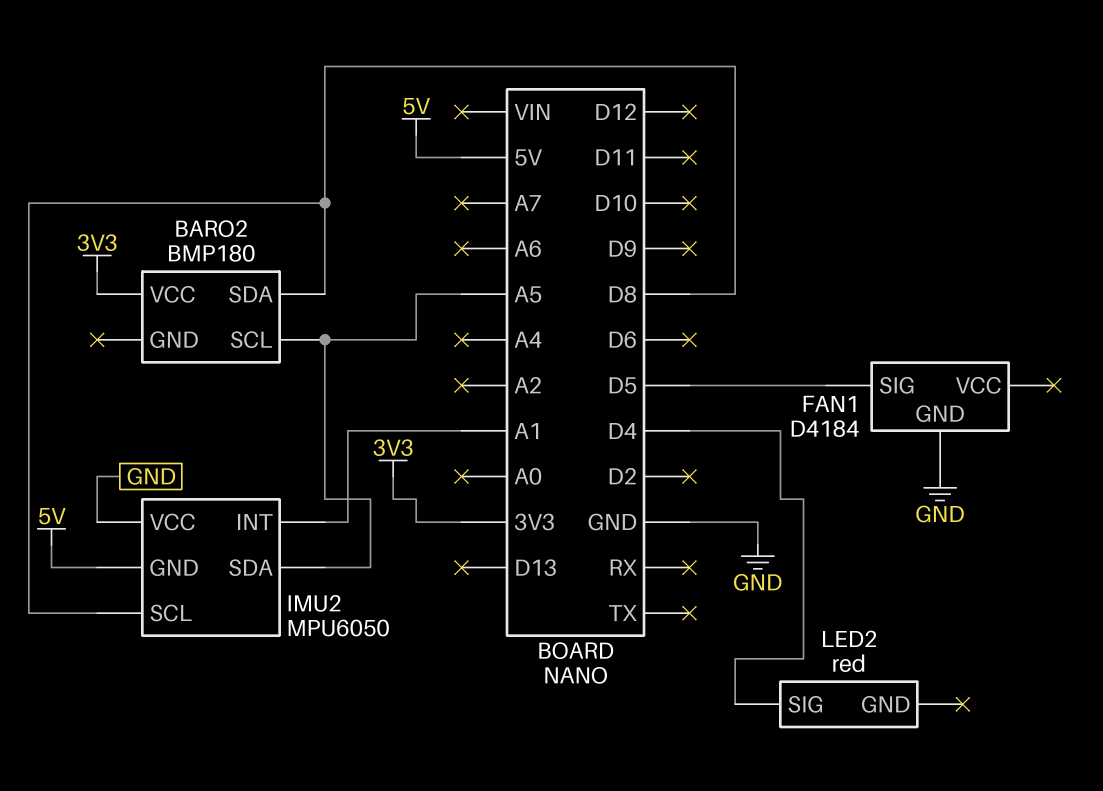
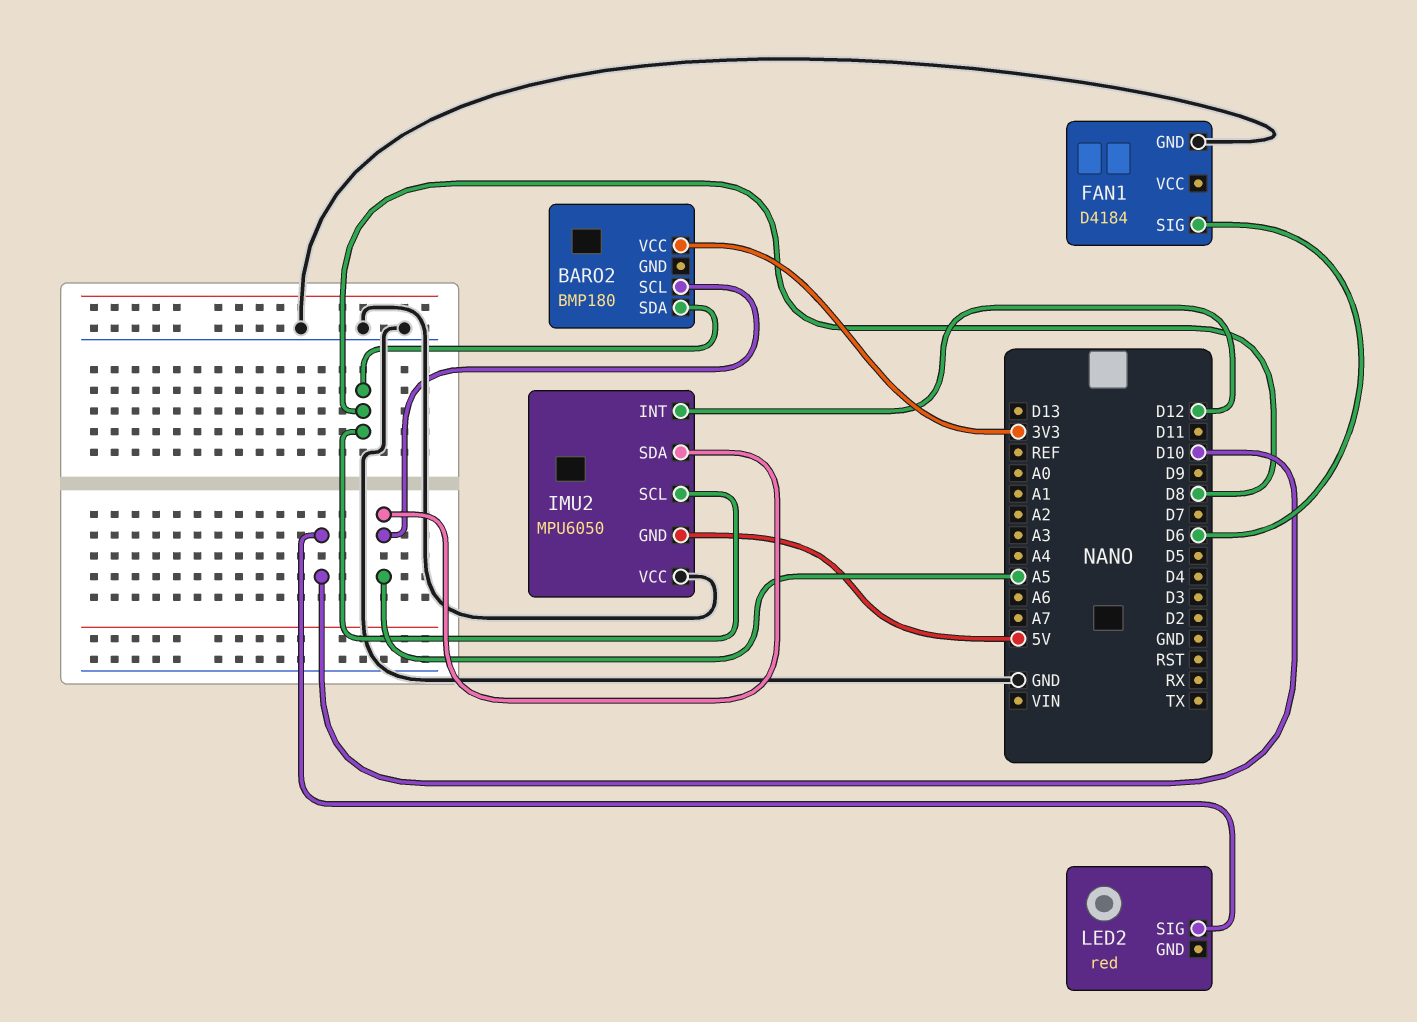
FAN1 pin SIG: D5 -> D6
IMU2 pin INT: A1 -> D12
LED2 pin SIG: D4 -> D10

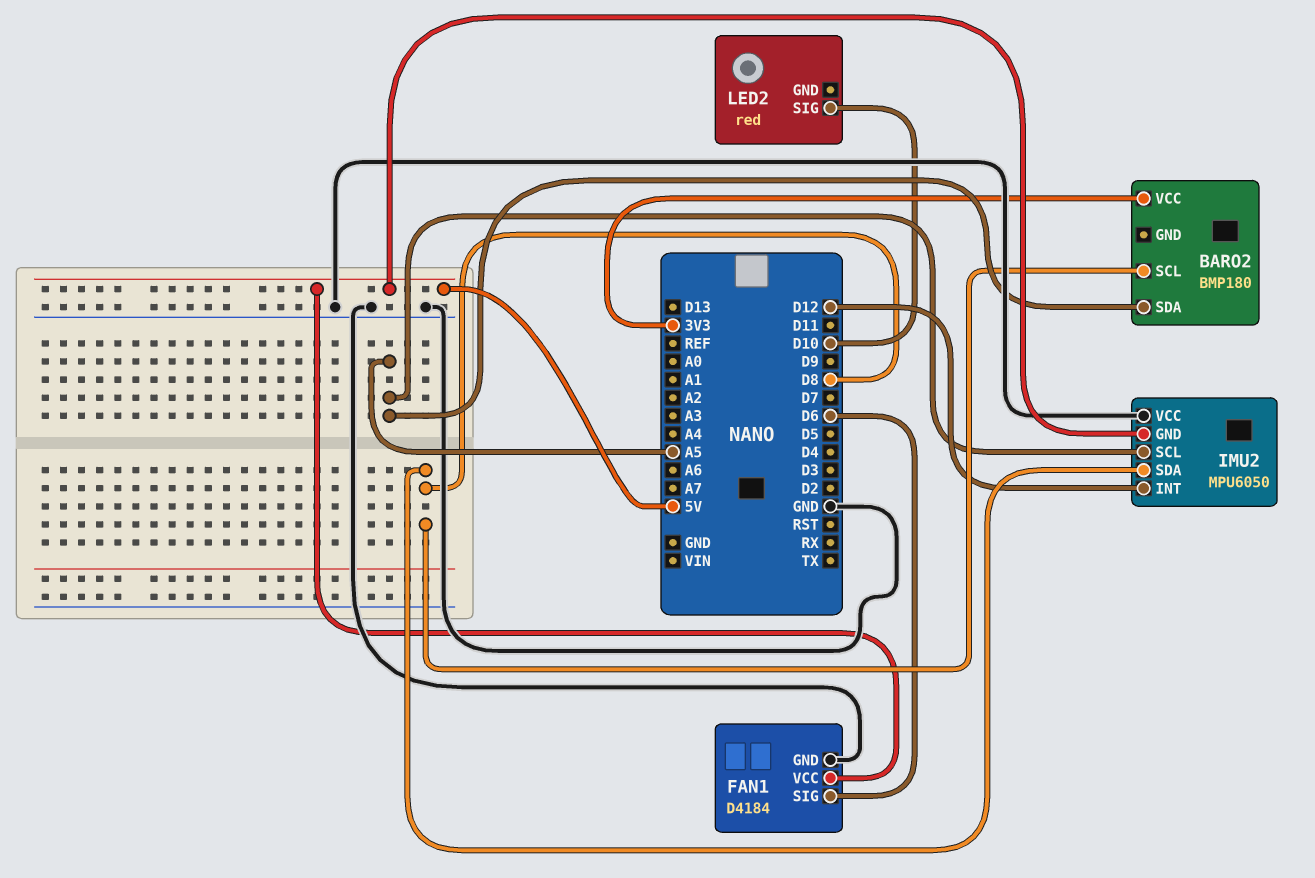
BARO2 pin SCL: A5 -> D8
BARO2 pin SDA: D8 -> A5
FAN1 pin VCC: none -> 5V
IMU2 pin SCL: D8 -> A5
IMU2 pin SDA: A5 -> D8

